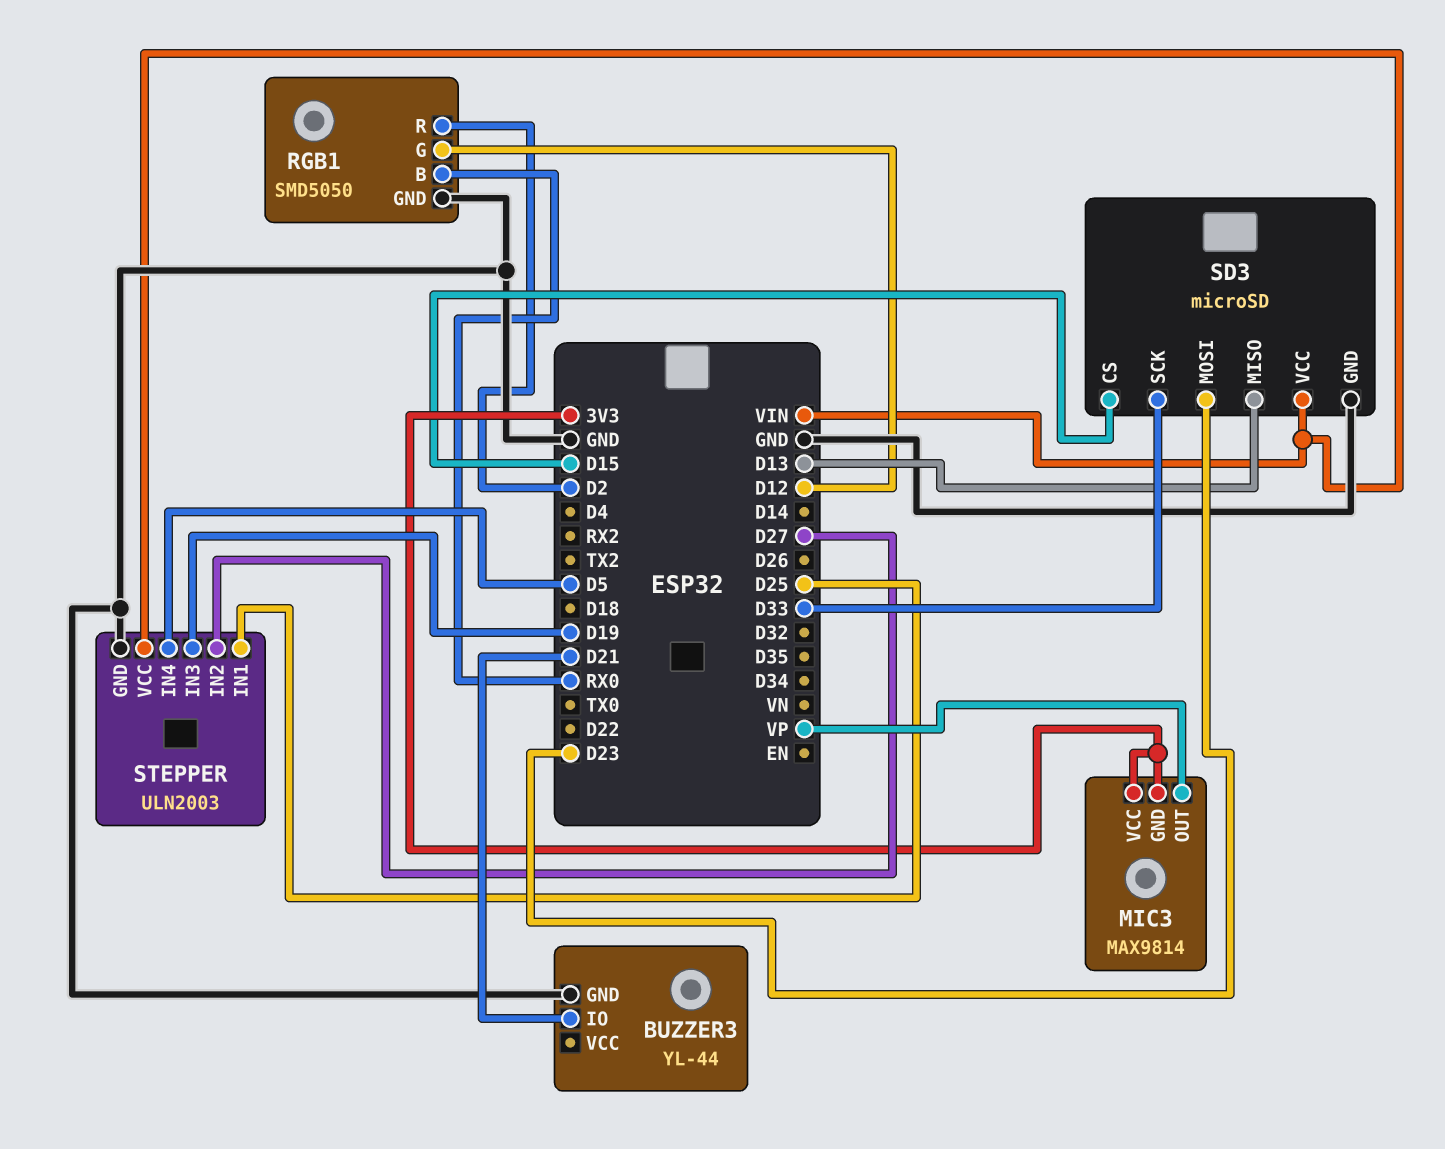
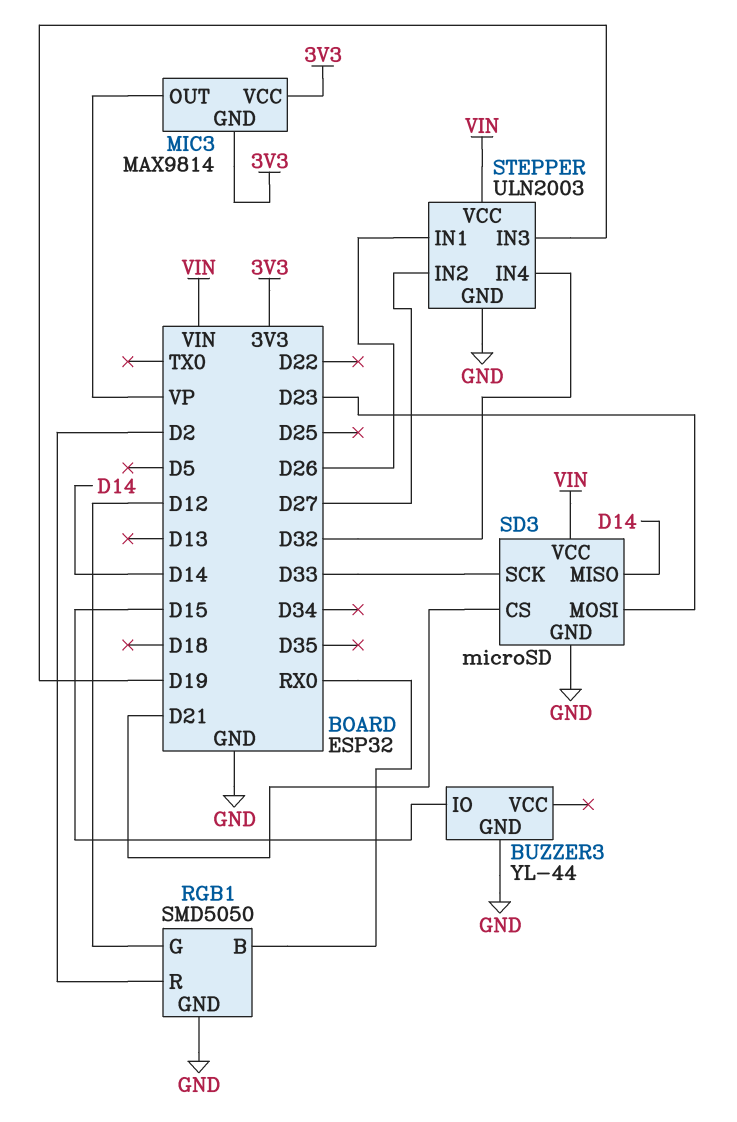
BUZZER3 pin IO: D21 -> D15
SD3 pin CS: D15 -> D21
SD3 pin MISO: D13 -> D14
STEPPER pin IN1: D25 -> D26
STEPPER pin IN4: D5 -> D32

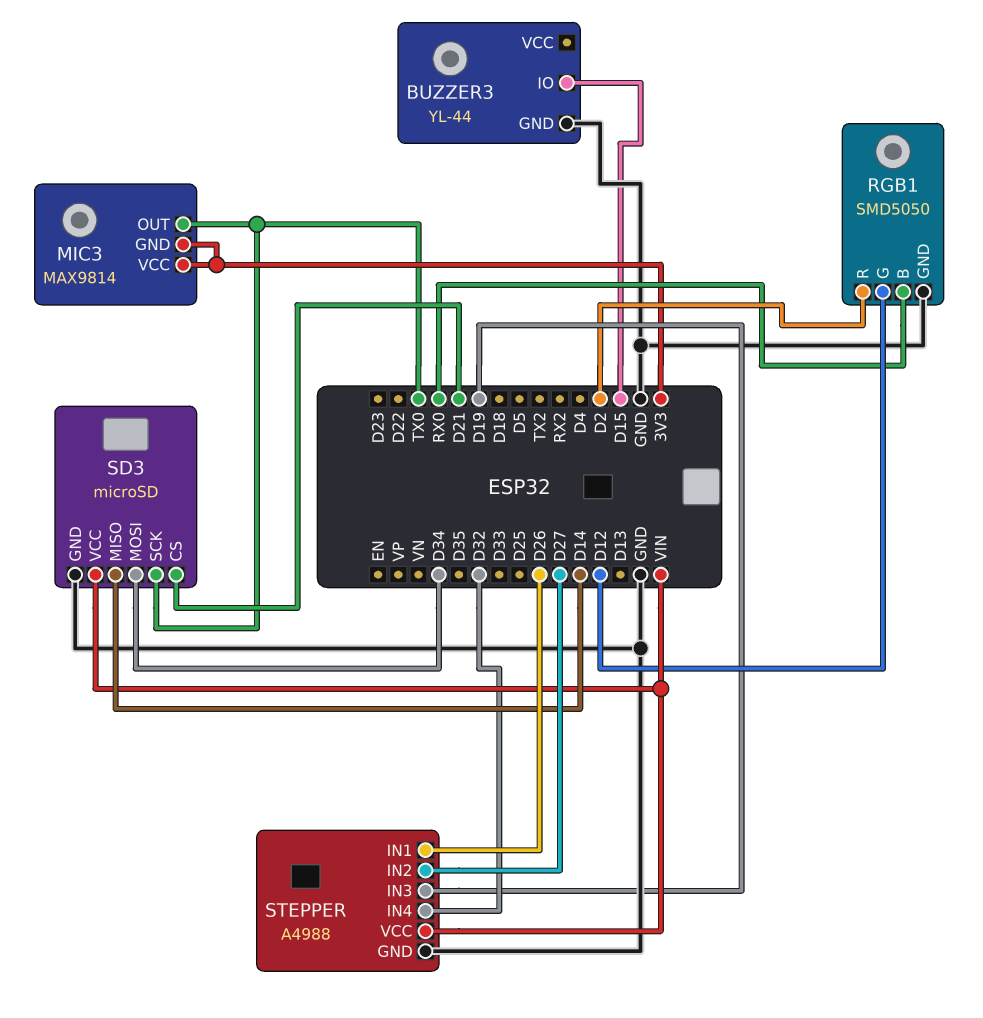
MIC3 pin OUT: VP -> TX0
SD3 pin MOSI: D23 -> D34
SD3 pin SCK: D33 -> TX0
STEPPER: ULN2003 -> A4988

